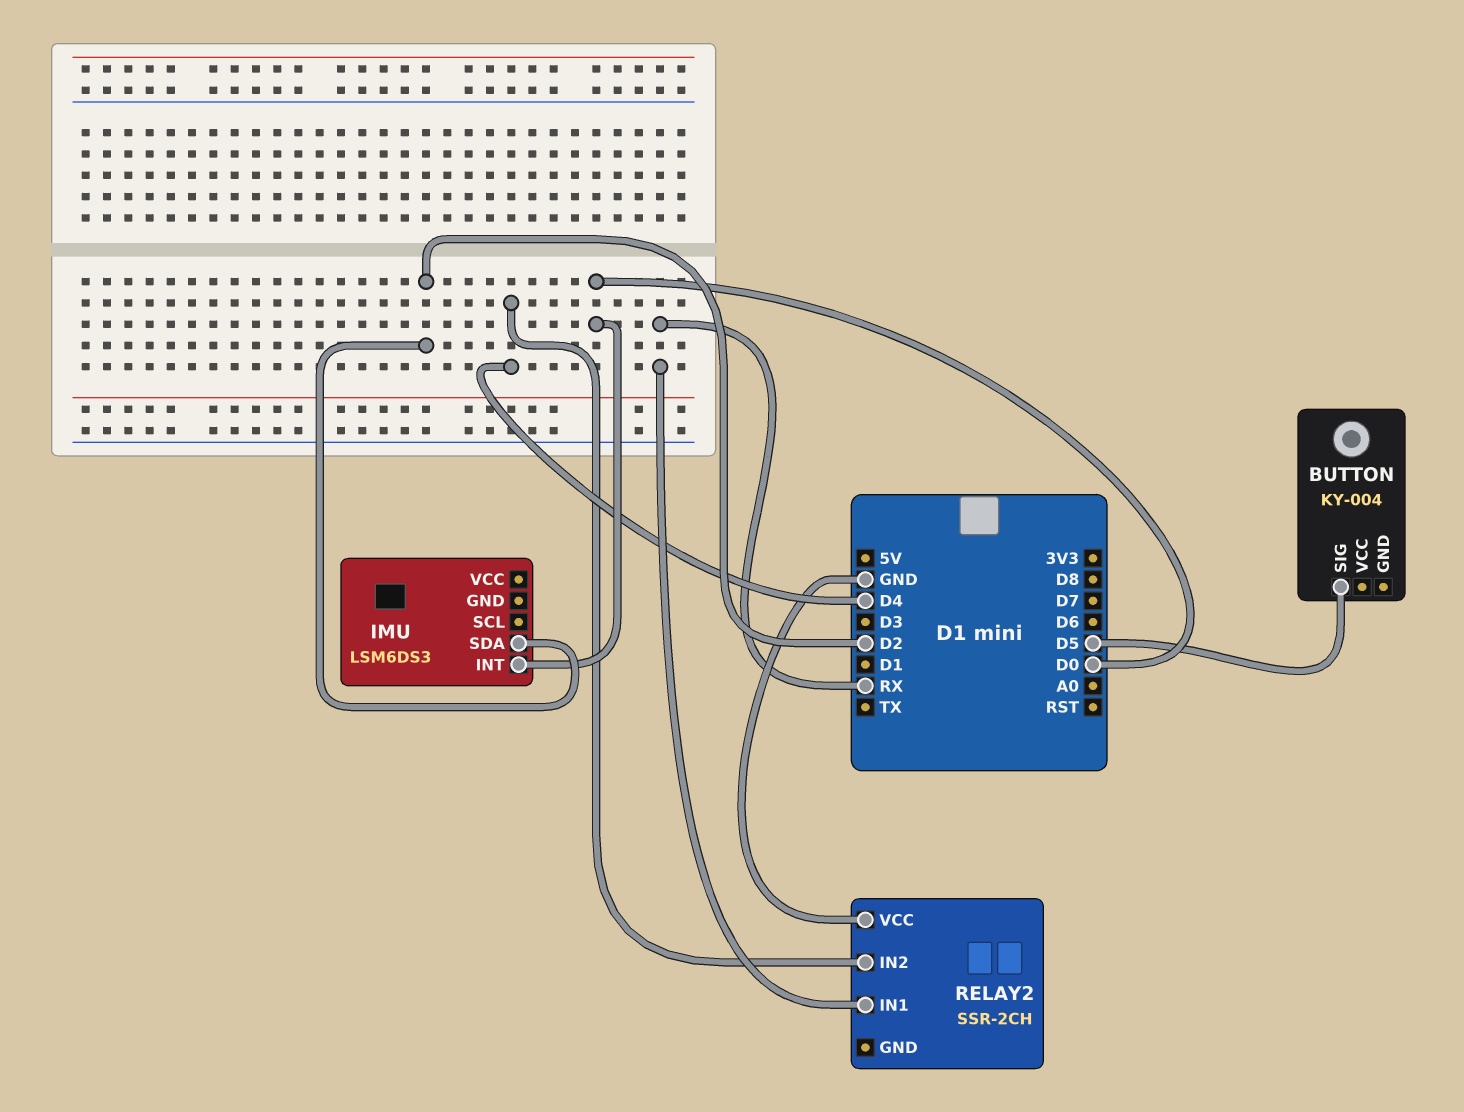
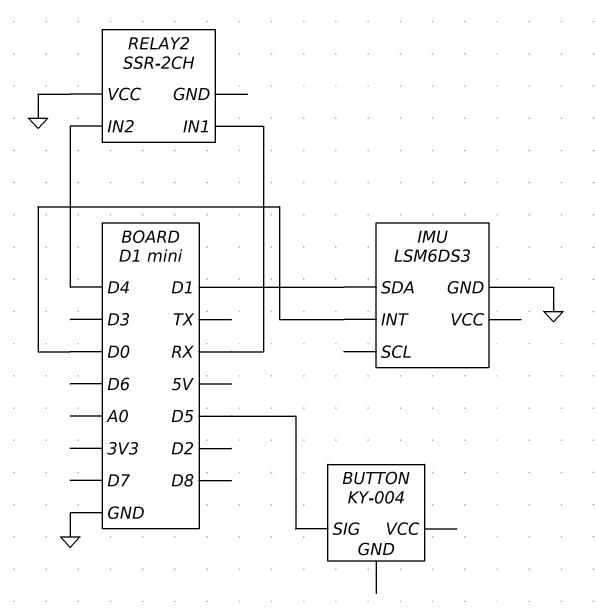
IMU pin GND: none -> GND
IMU pin SDA: D2 -> D1

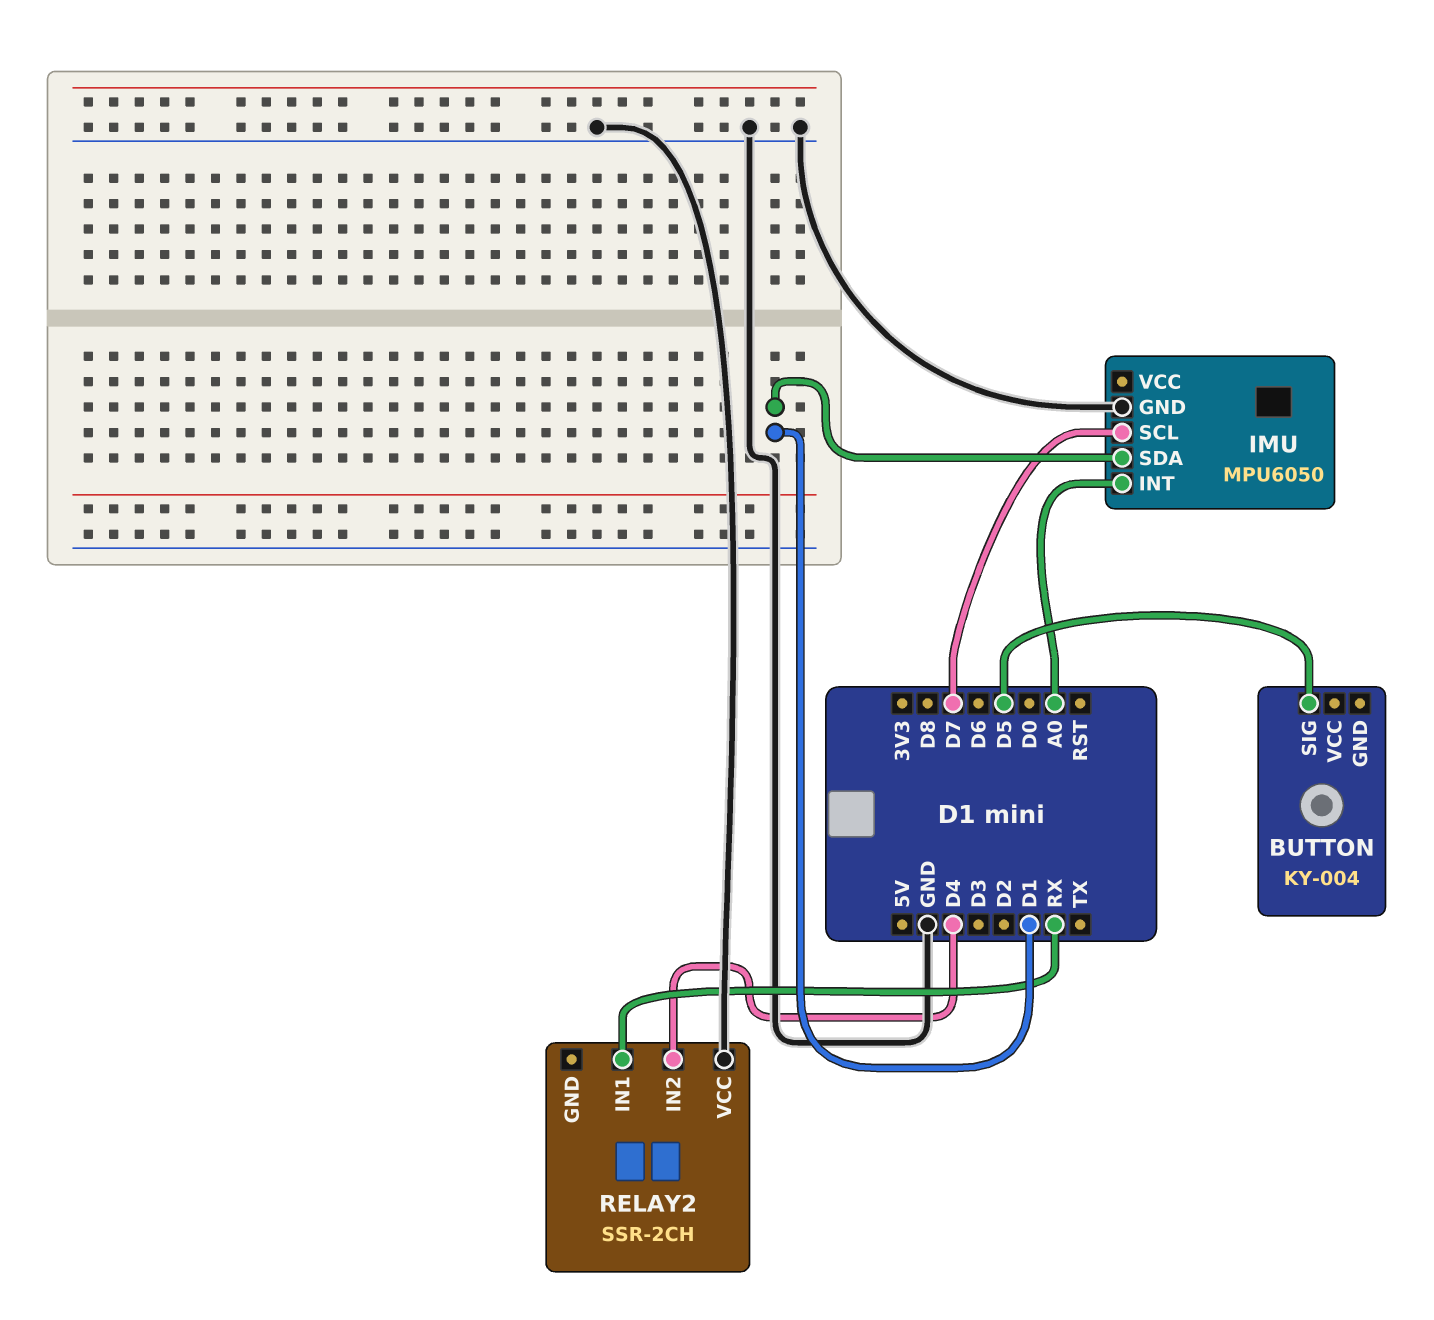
IMU: LSM6DS3 -> MPU6050
IMU pin INT: D0 -> A0
IMU pin SCL: none -> D7

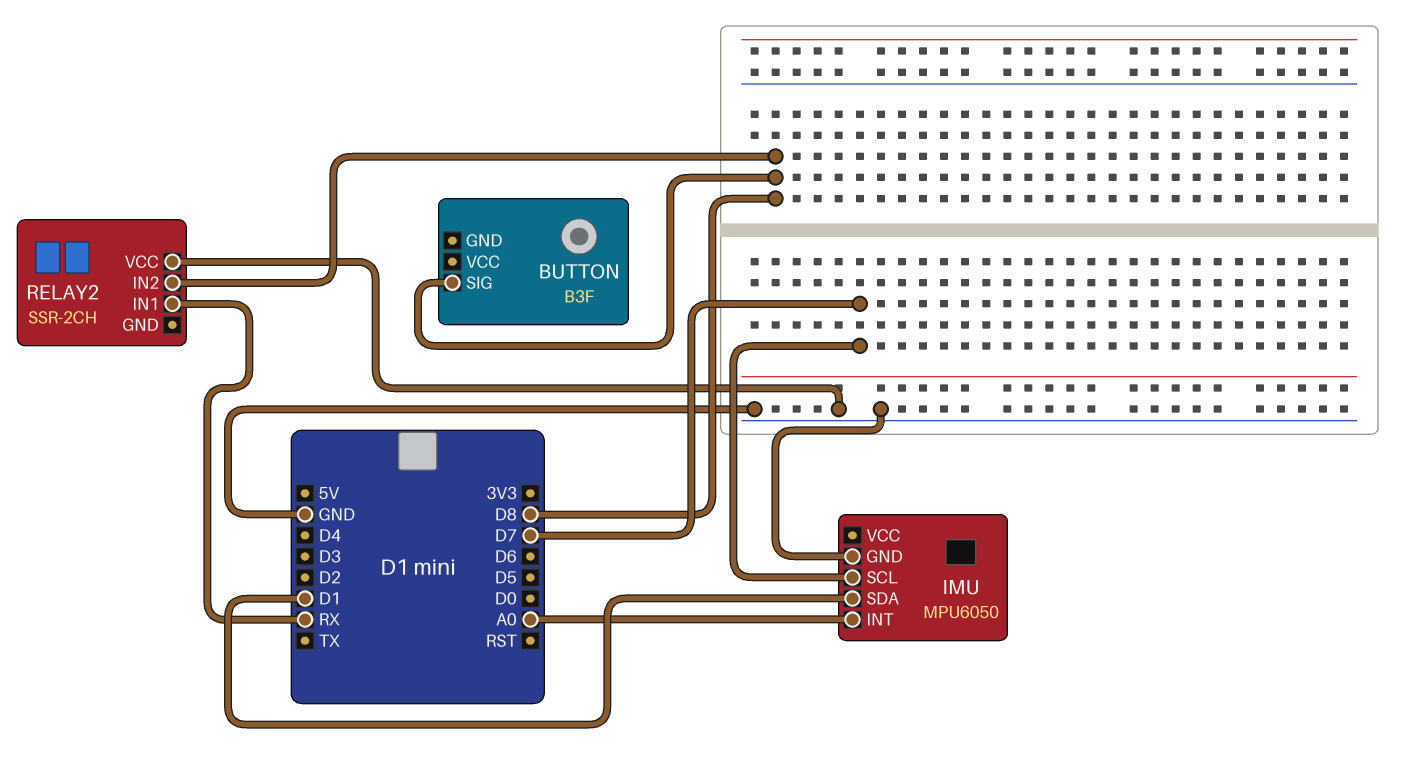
BUTTON: KY-004 -> B3F
BUTTON pin SIG: D5 -> D8
RELAY2 pin IN2: D4 -> D8

